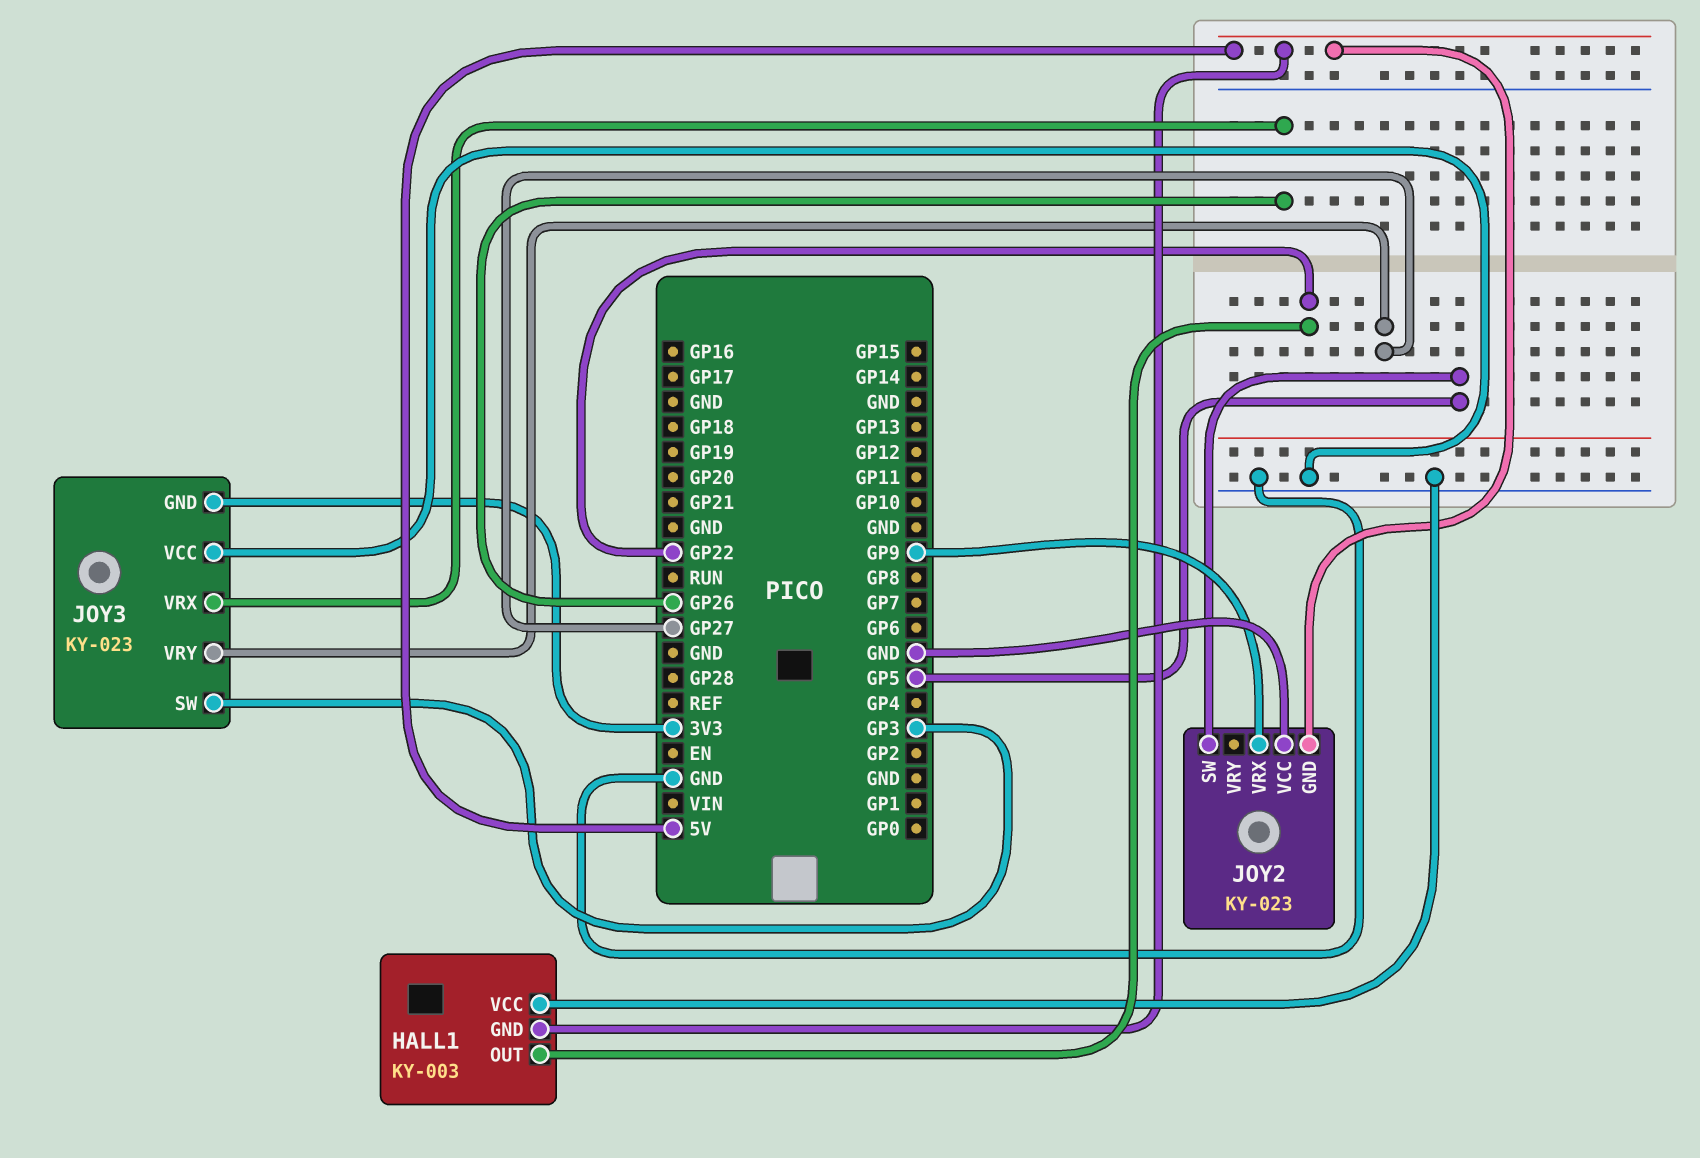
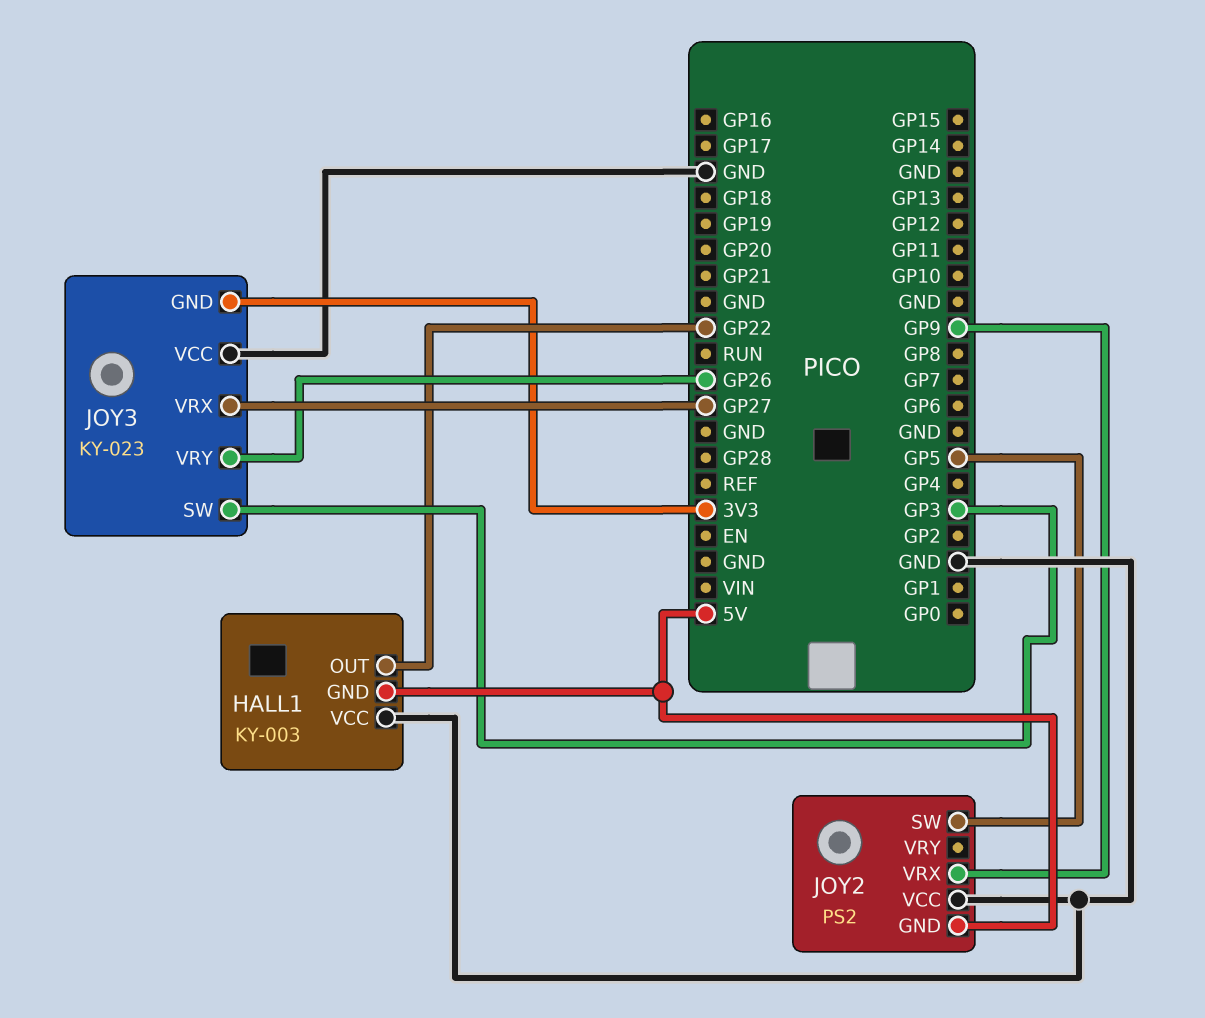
JOY2: KY-023 -> PS2
JOY3 pin VRX: GP26 -> GP27
JOY3 pin VRY: GP27 -> GP26

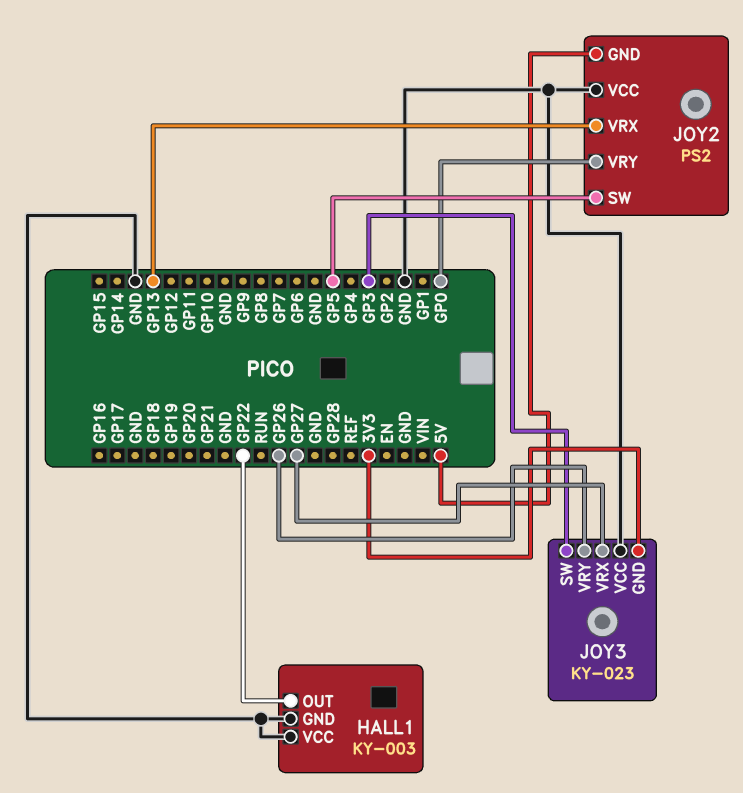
HALL1 pin GND: 5V -> GND
JOY2 pin VRX: GP9 -> GP13
JOY2 pin VRY: none -> GP0

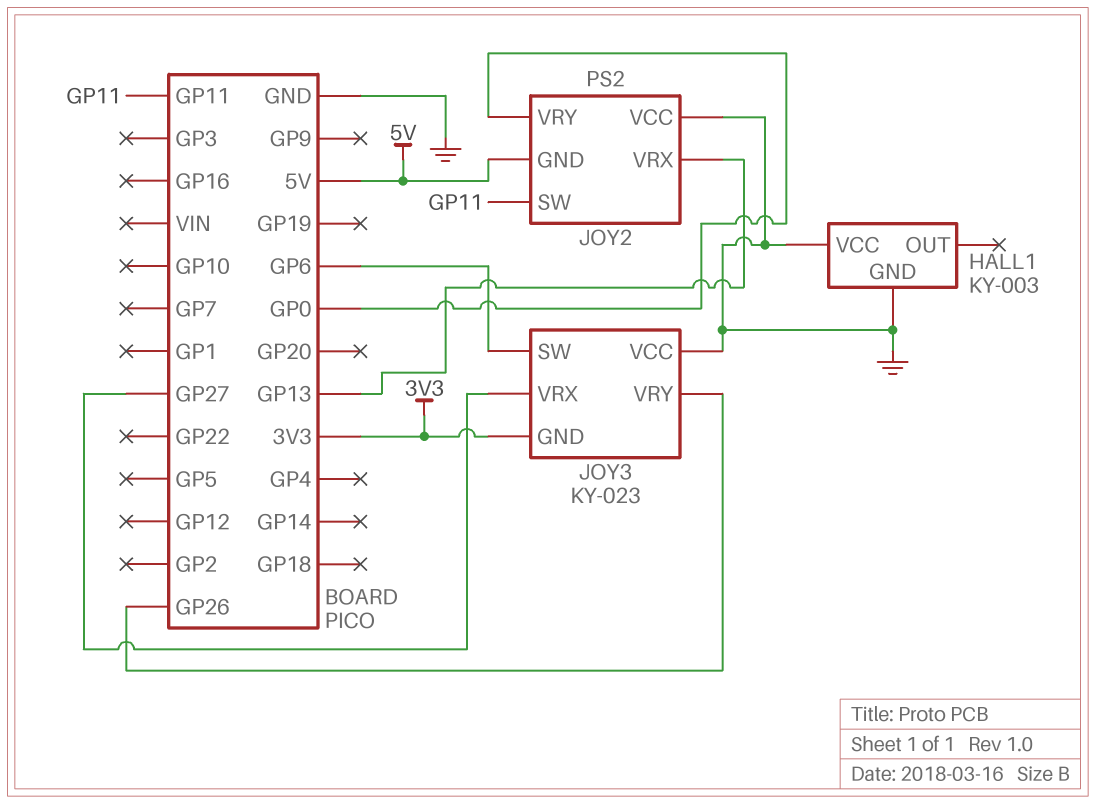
HALL1 pin OUT: GP22 -> none
JOY2 pin SW: GP5 -> GP11
JOY3 pin SW: GP3 -> GP6

